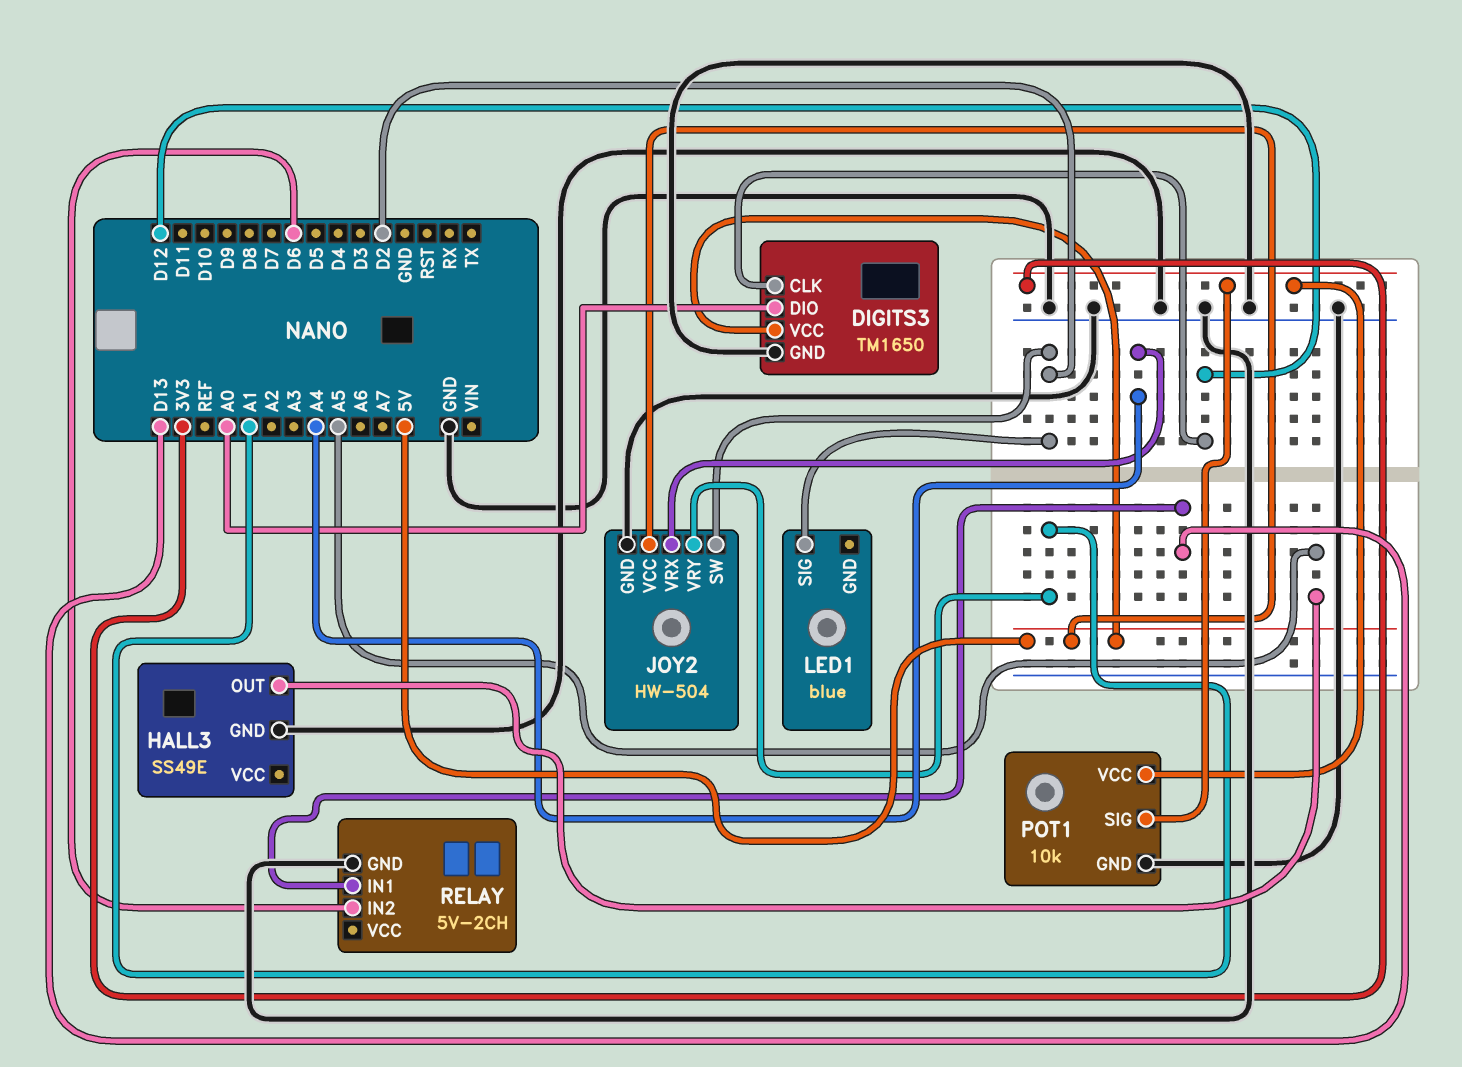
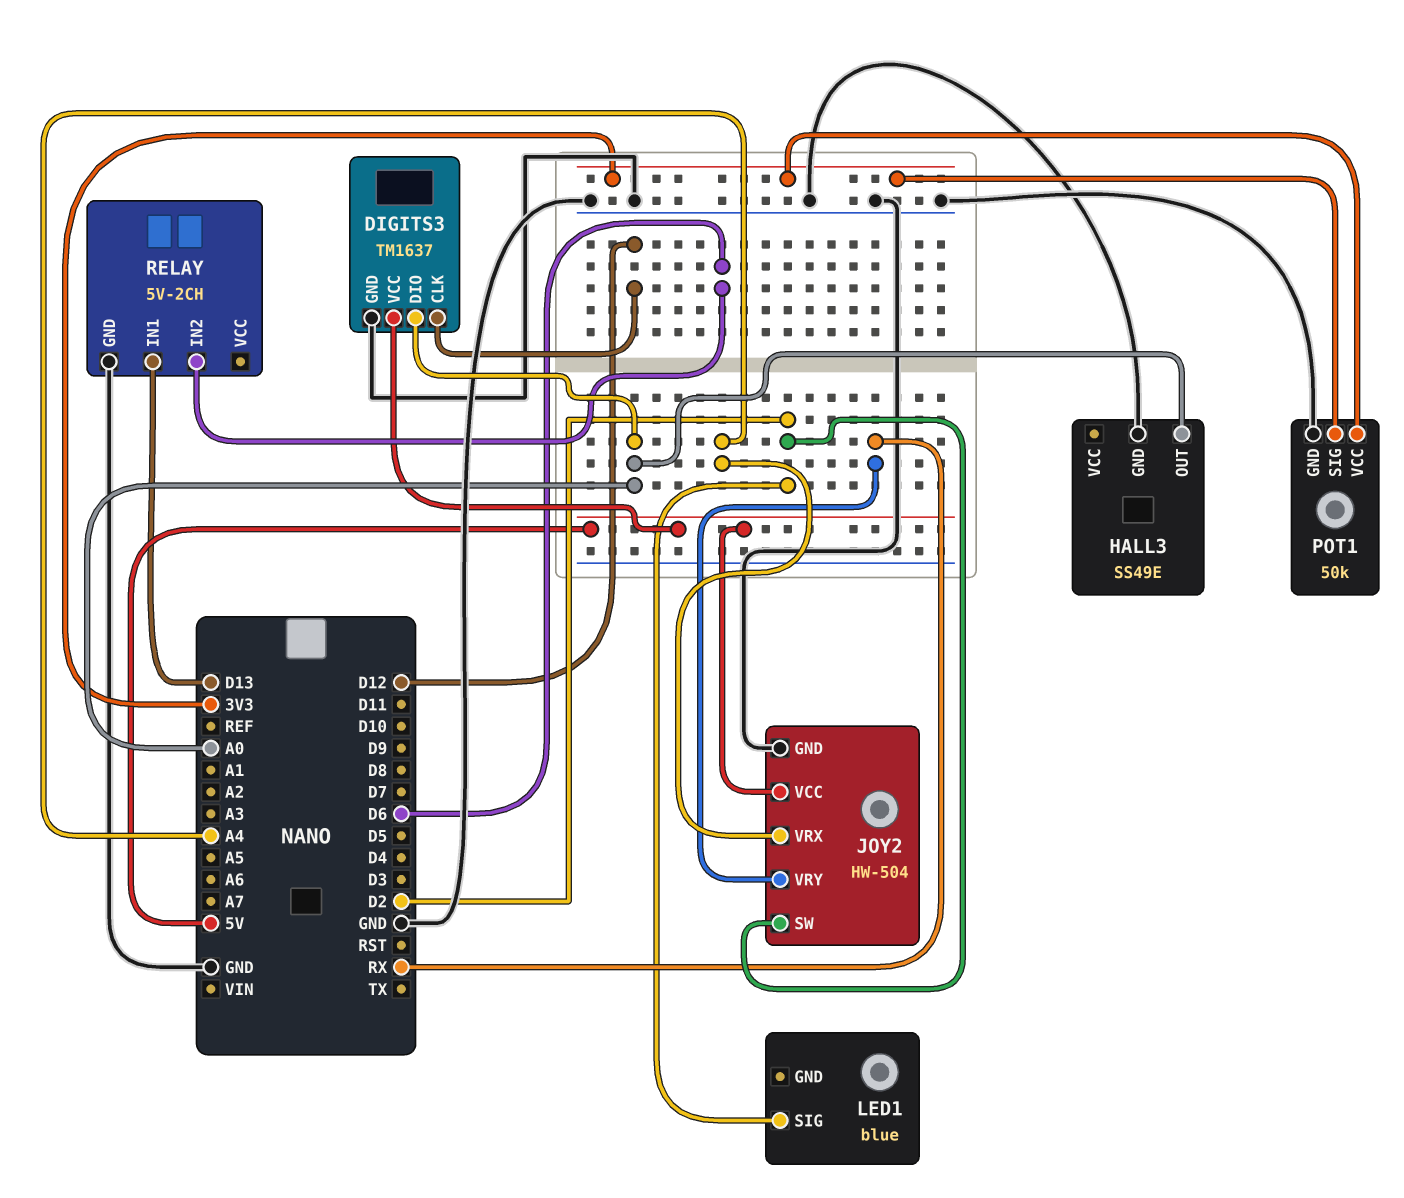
DIGITS3: TM1650 -> TM1637
HALL3 pin OUT: A5 -> A0
JOY2 pin VRY: A1 -> RX
POT1: 10k -> 50k

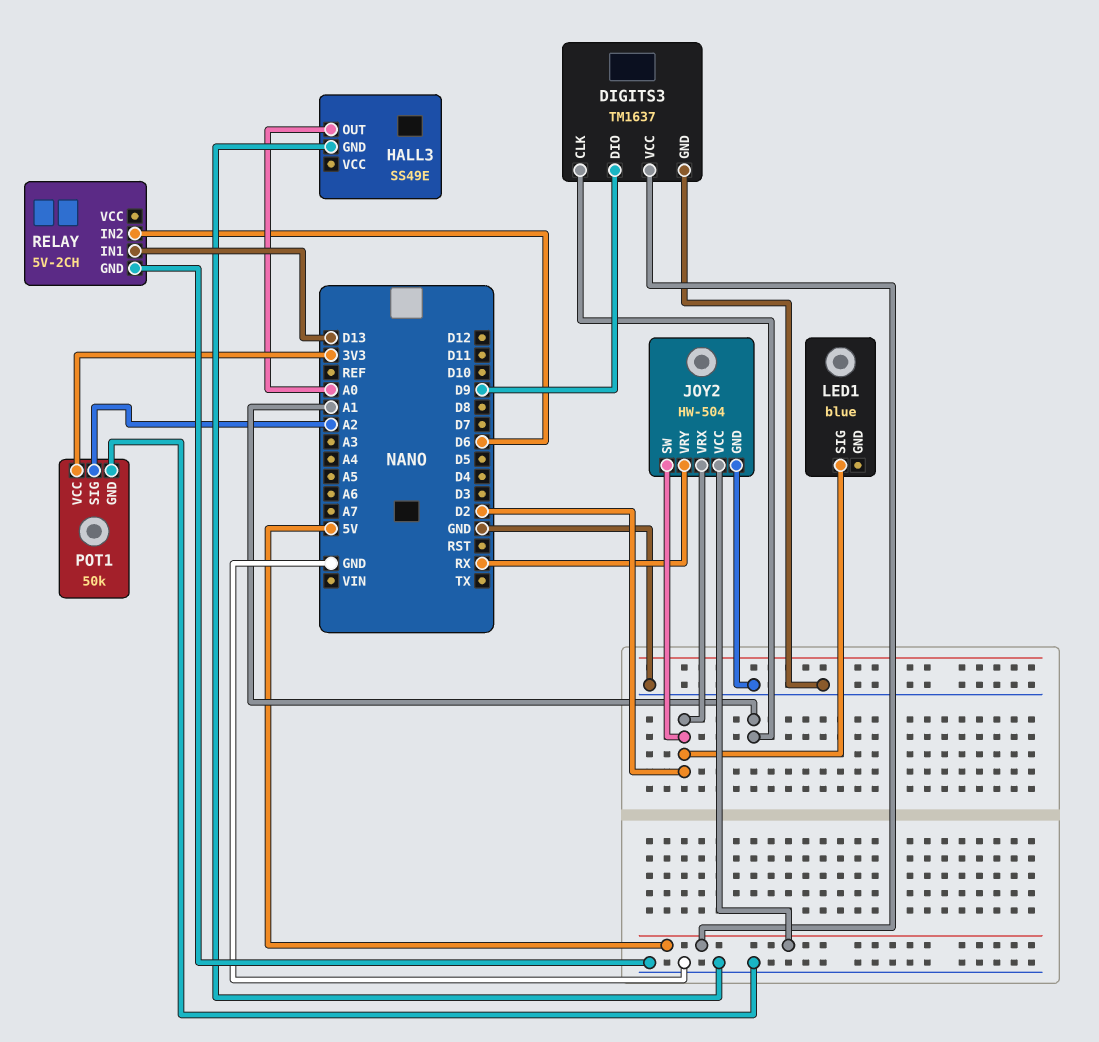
DIGITS3 pin CLK: D12 -> A1
DIGITS3 pin DIO: A0 -> D9
JOY2 pin VRX: A4 -> D2
POT1 pin SIG: 3V3 -> A2

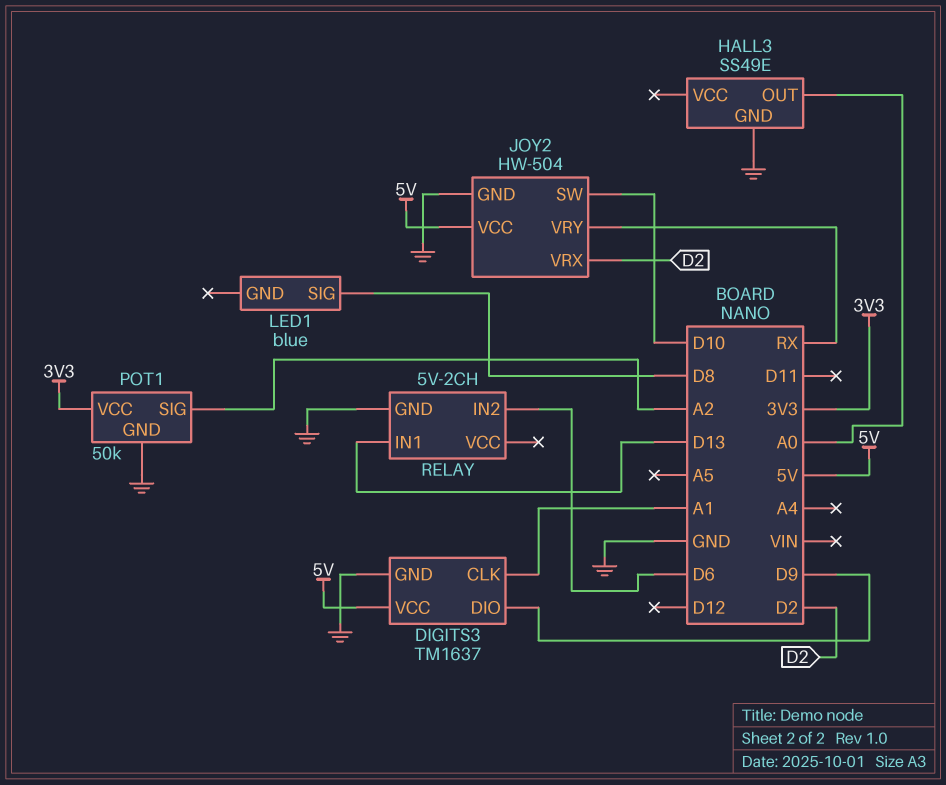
JOY2 pin SW: D2 -> D10
LED1 pin SIG: D2 -> D8

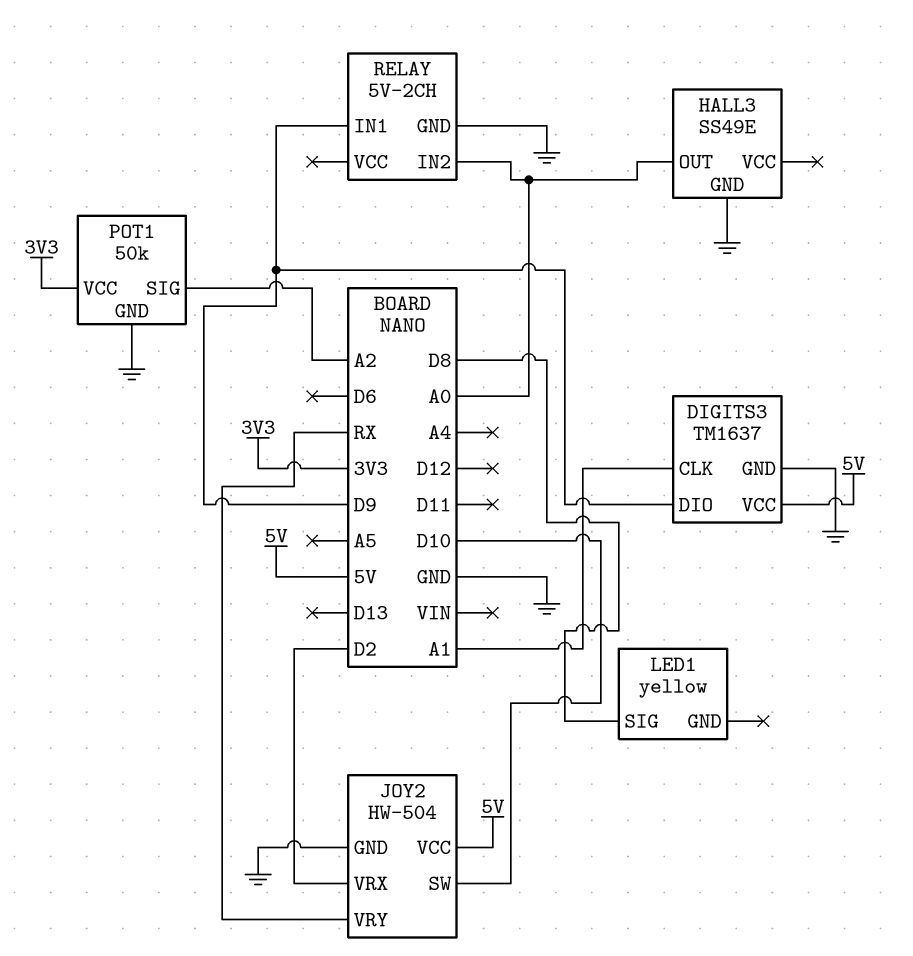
LED1: blue -> yellow
RELAY pin IN1: D13 -> D9
RELAY pin IN2: D6 -> A0

